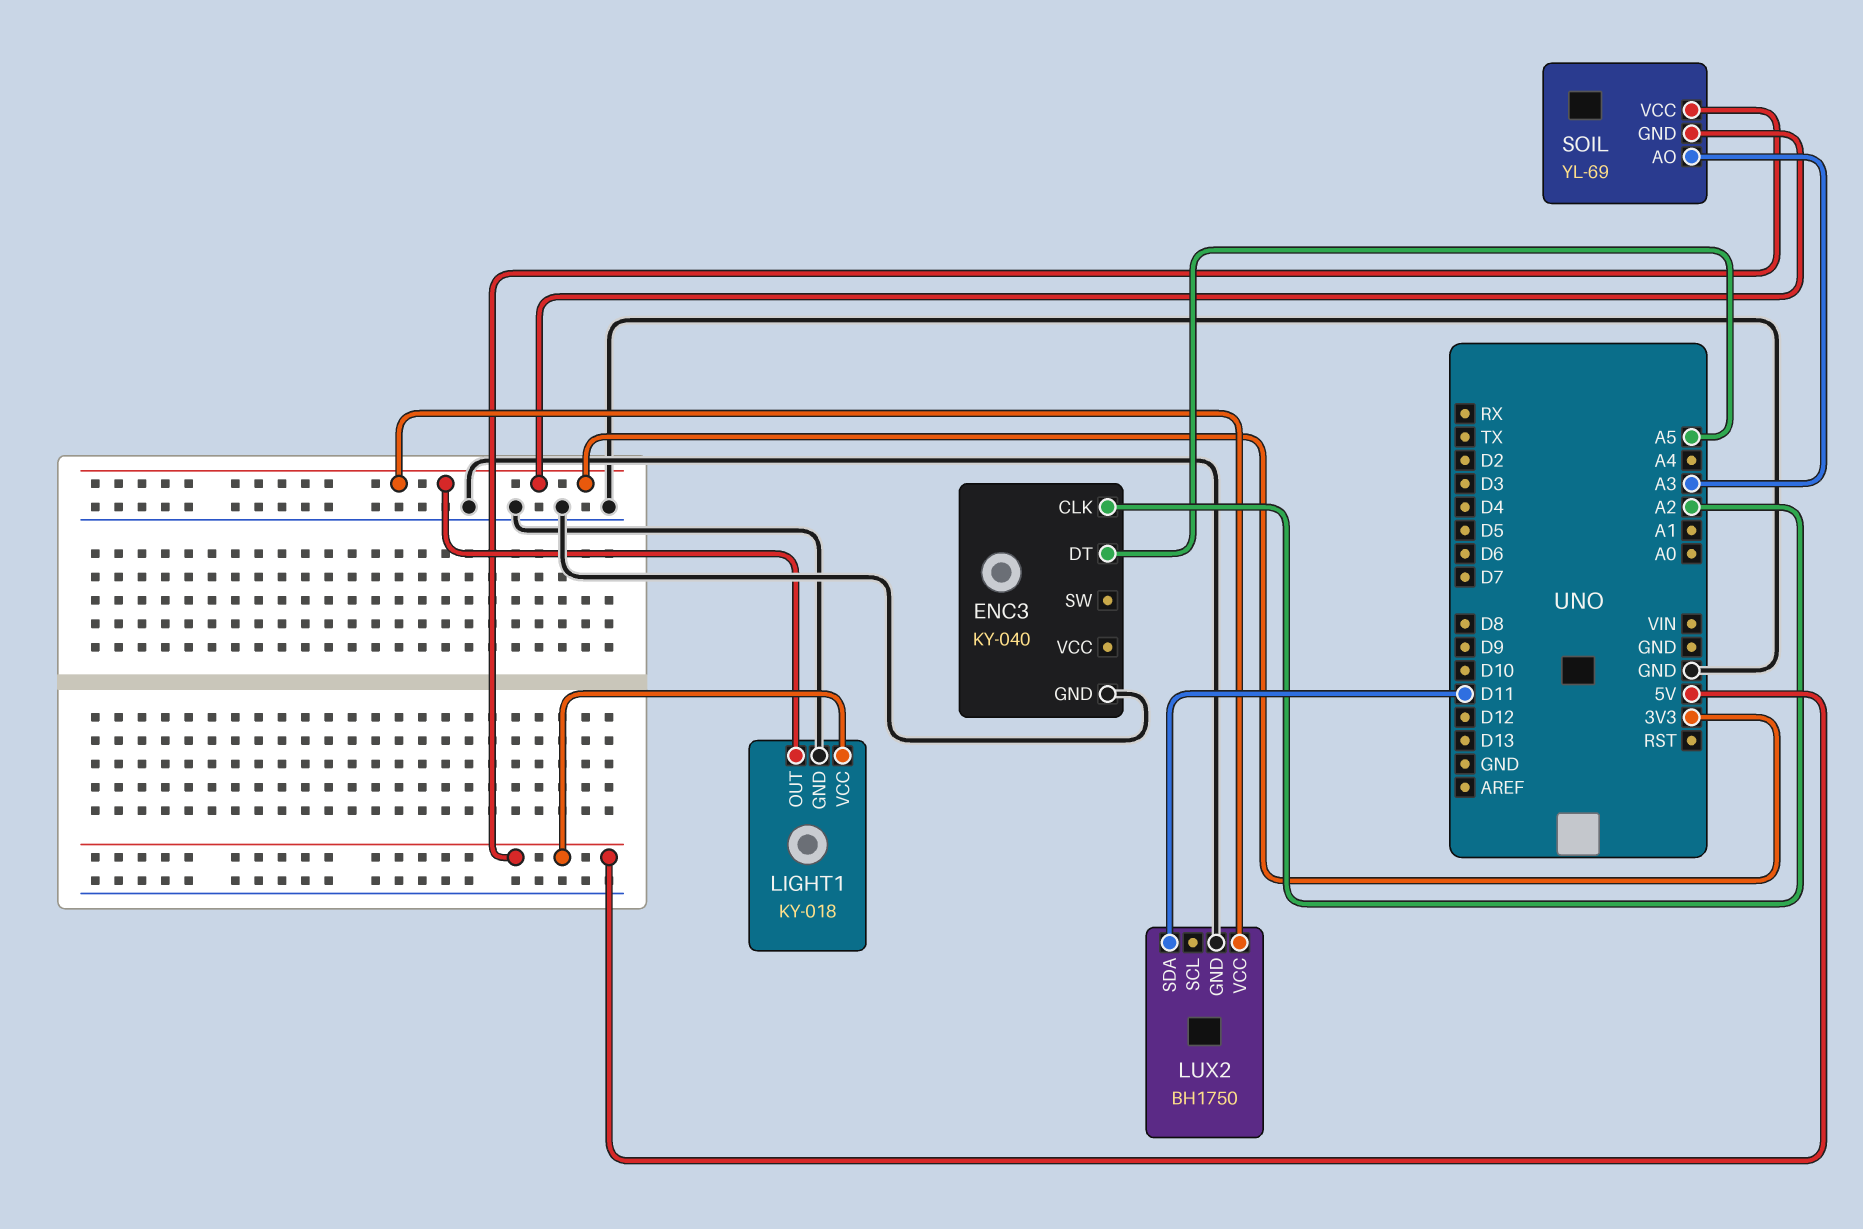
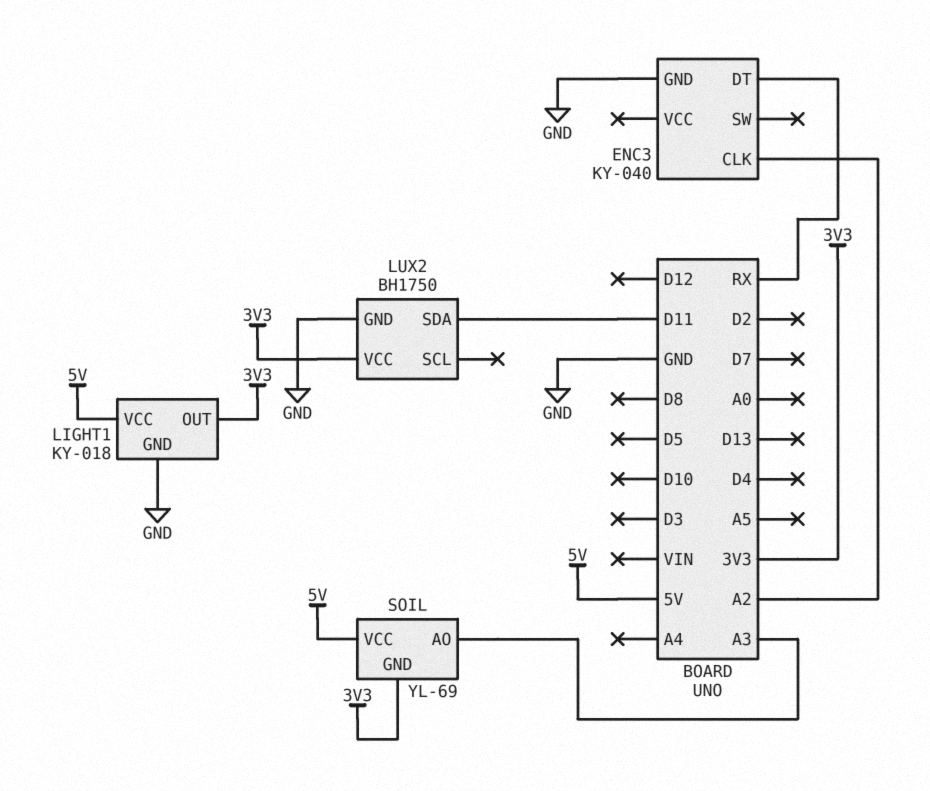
ENC3 pin DT: A5 -> RX

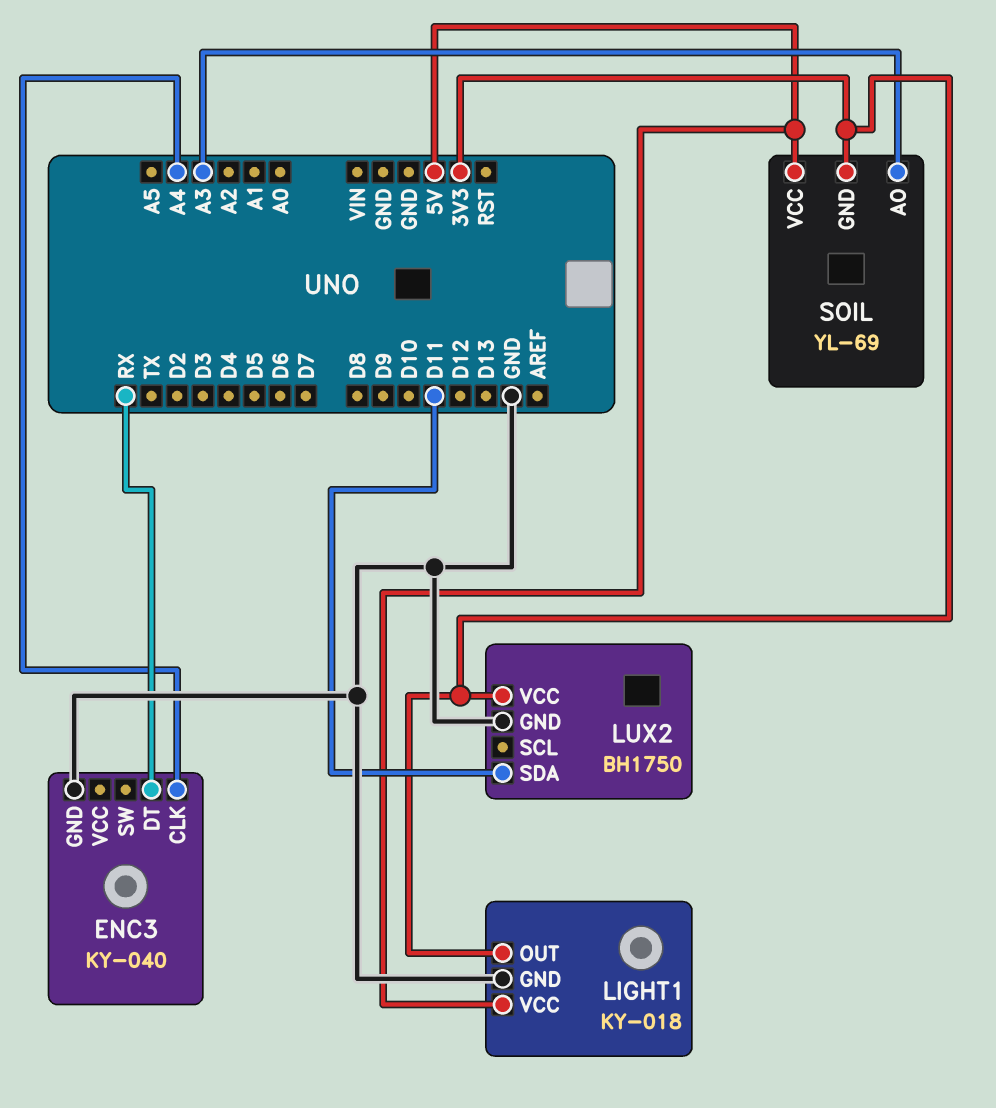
ENC3 pin CLK: A2 -> A4

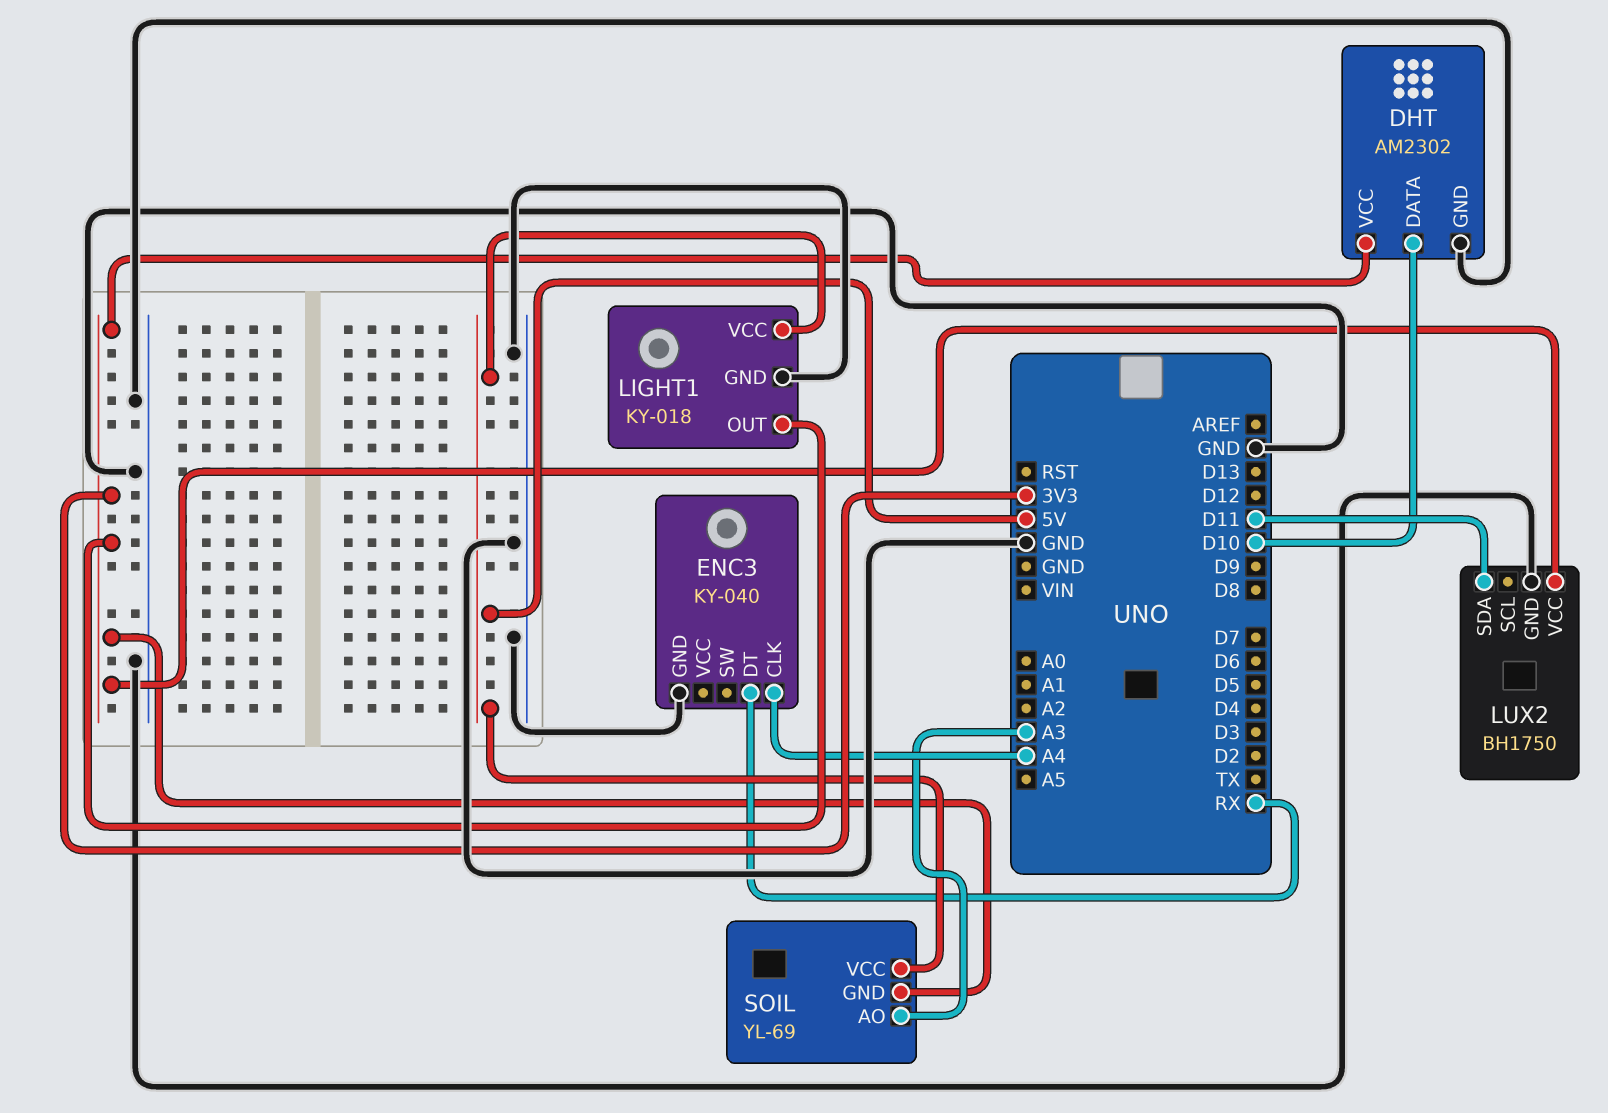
DHT: none -> AM2302
DHT pin DATA: none -> D10
DHT pin GND: none -> GND
DHT pin VCC: none -> 3V3

